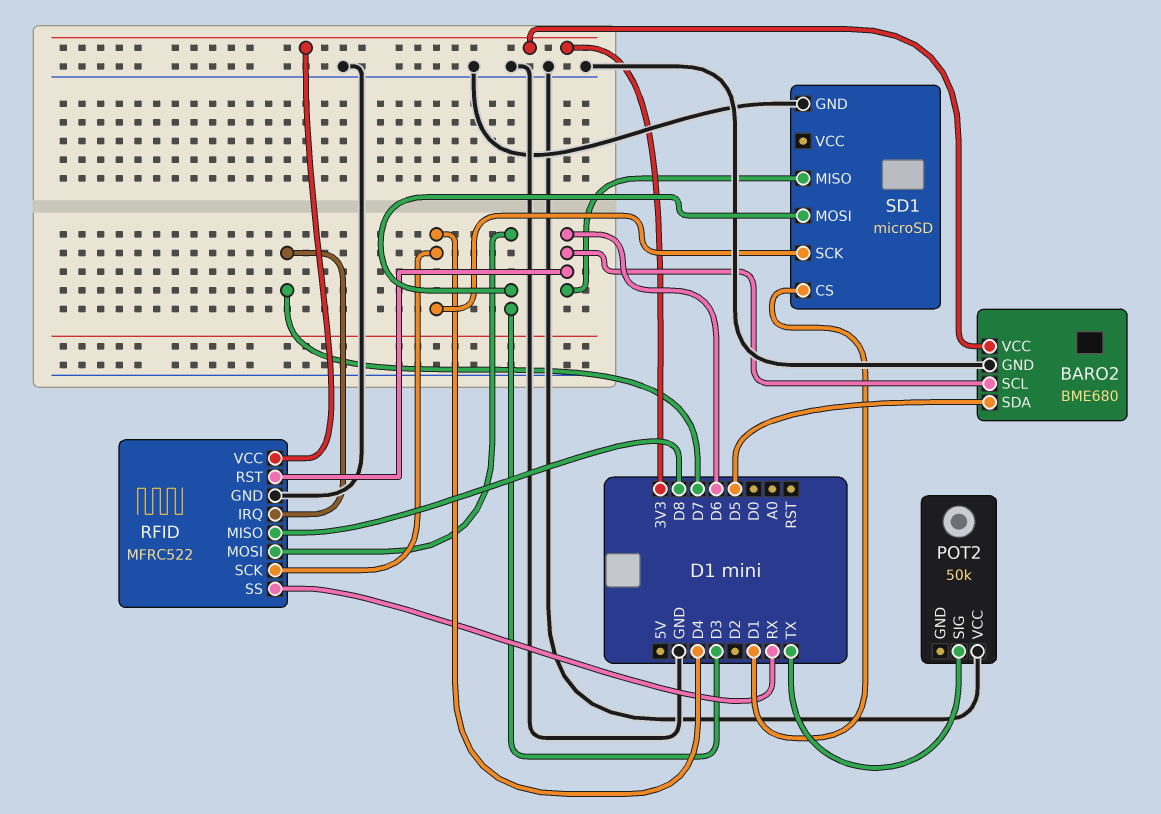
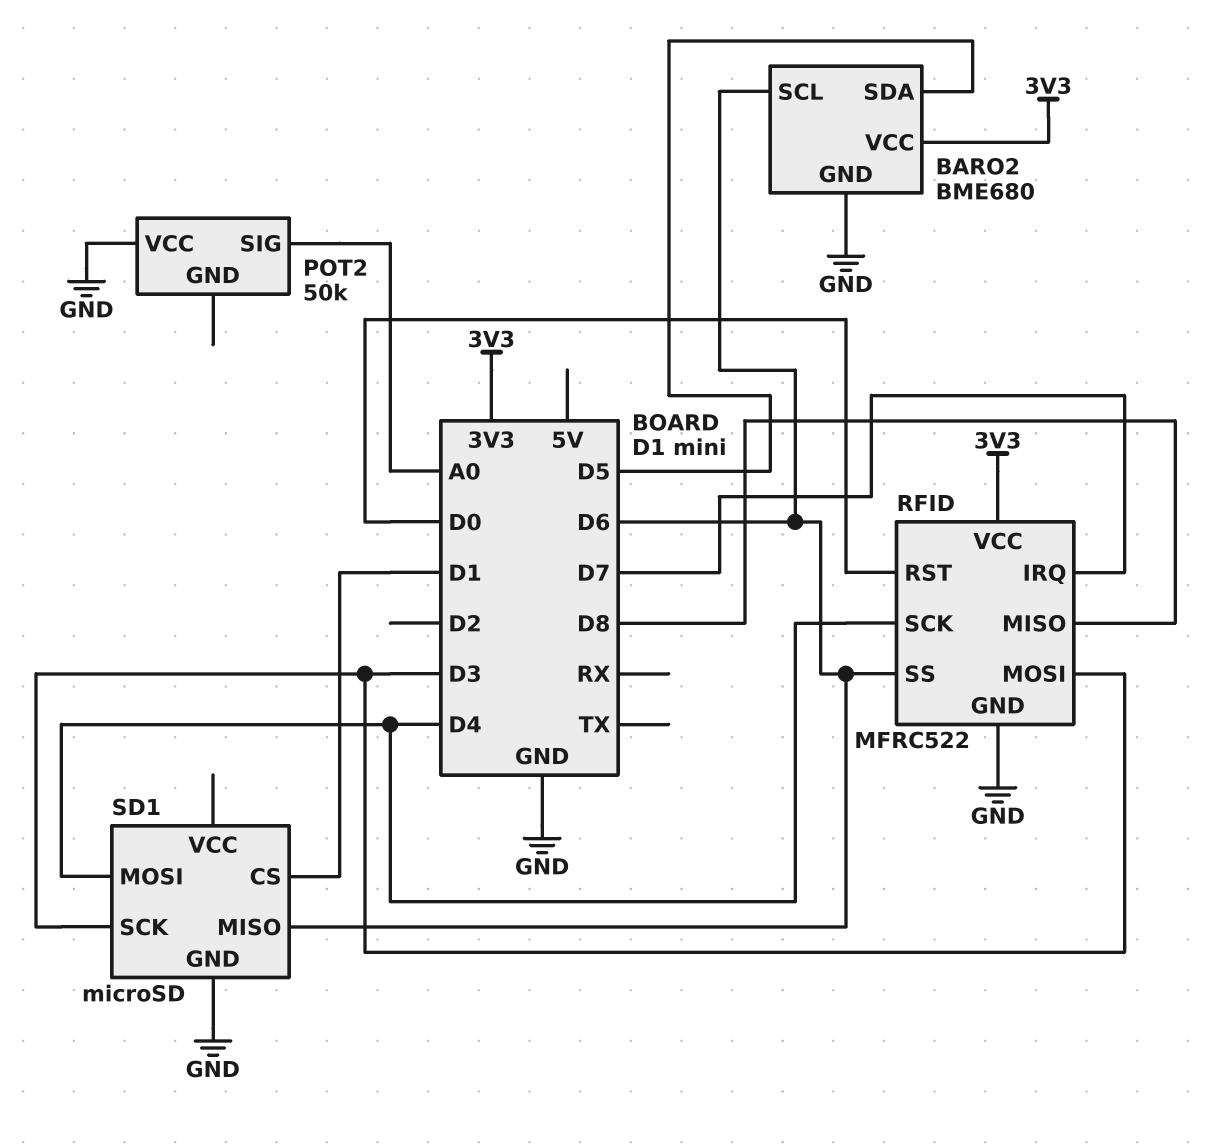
POT2 pin SIG: TX -> A0
RFID pin RST: D6 -> D0
RFID pin SS: RX -> D6
SD1 pin MOSI: D3 -> D4
SD1 pin SCK: D4 -> D3

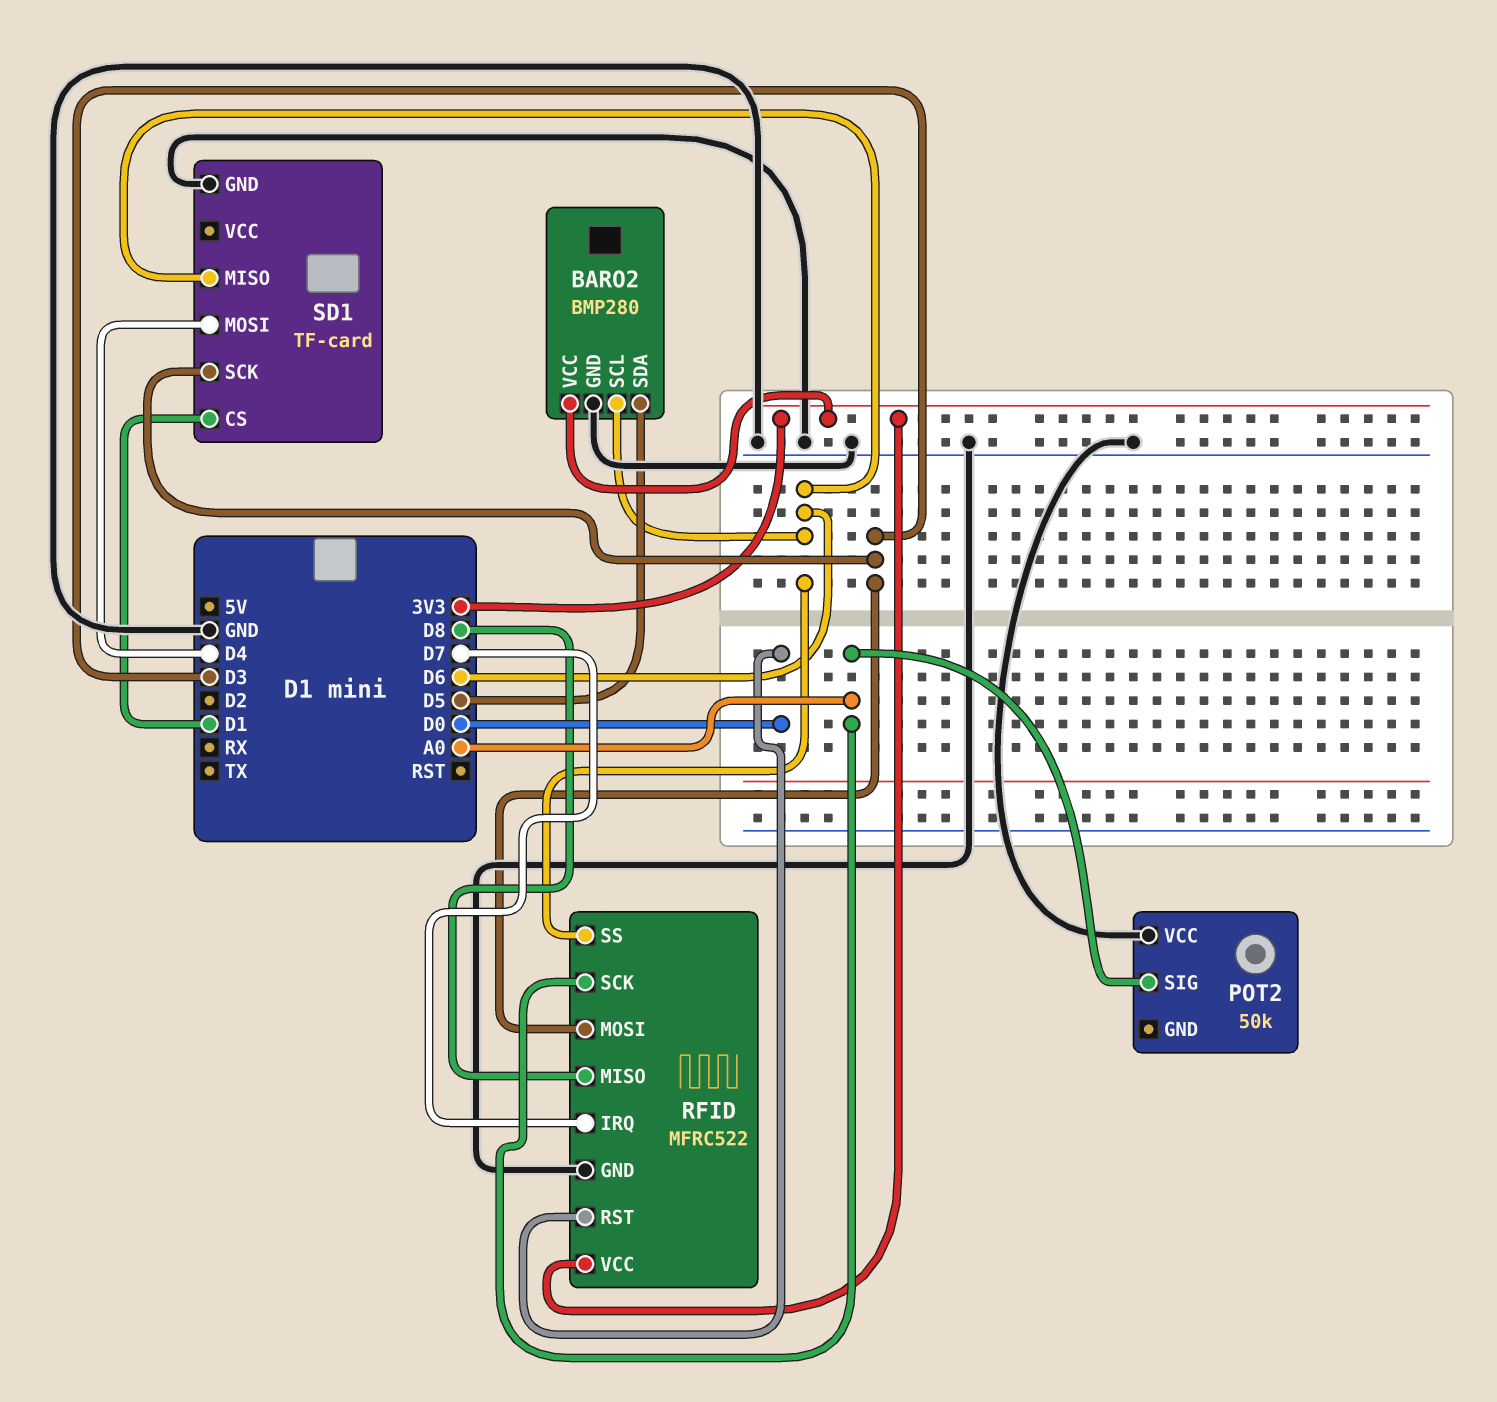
BARO2: BME680 -> BMP280
RFID pin SCK: D4 -> A0
SD1: microSD -> TF-card

